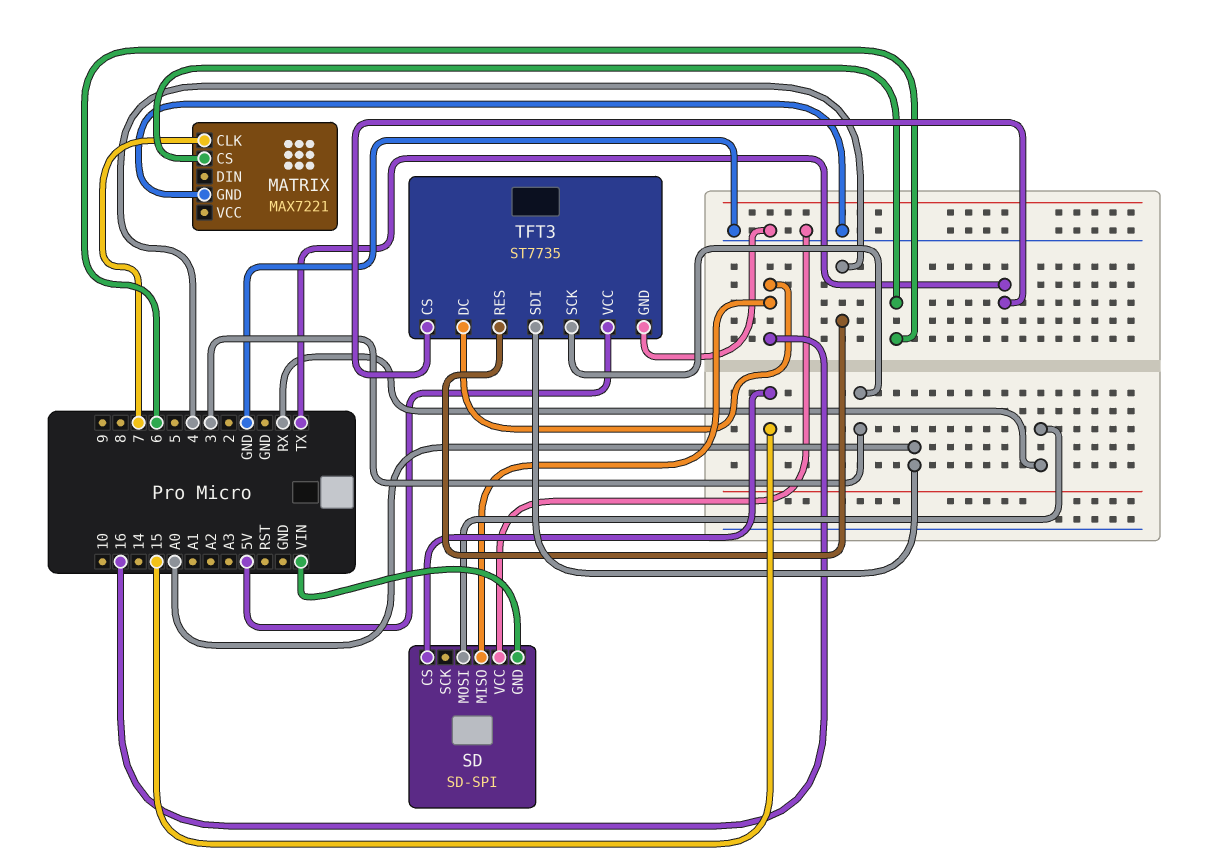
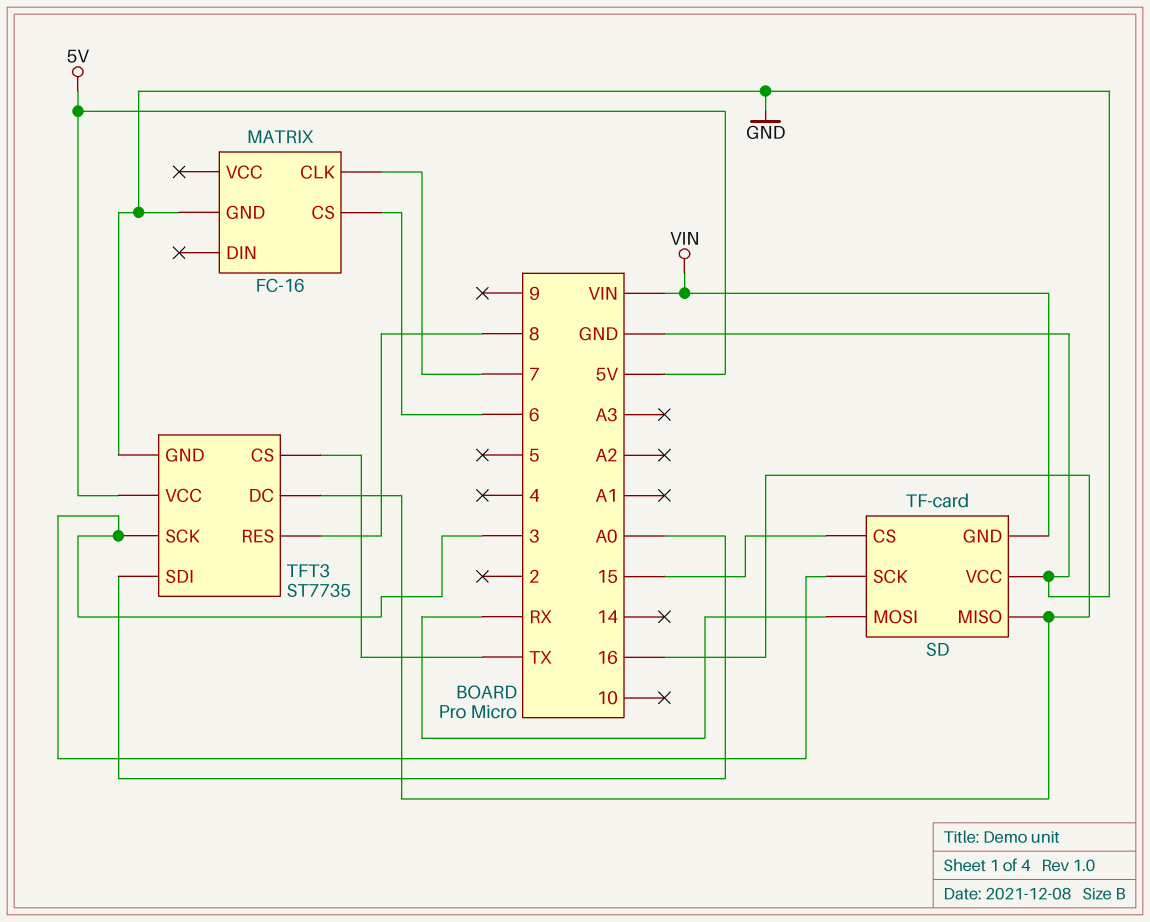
MATRIX: MAX7221 -> FC-16
SD: SD-SPI -> TF-card
SD pin SCK: none -> 3
TFT3 pin RES: 4 -> 8

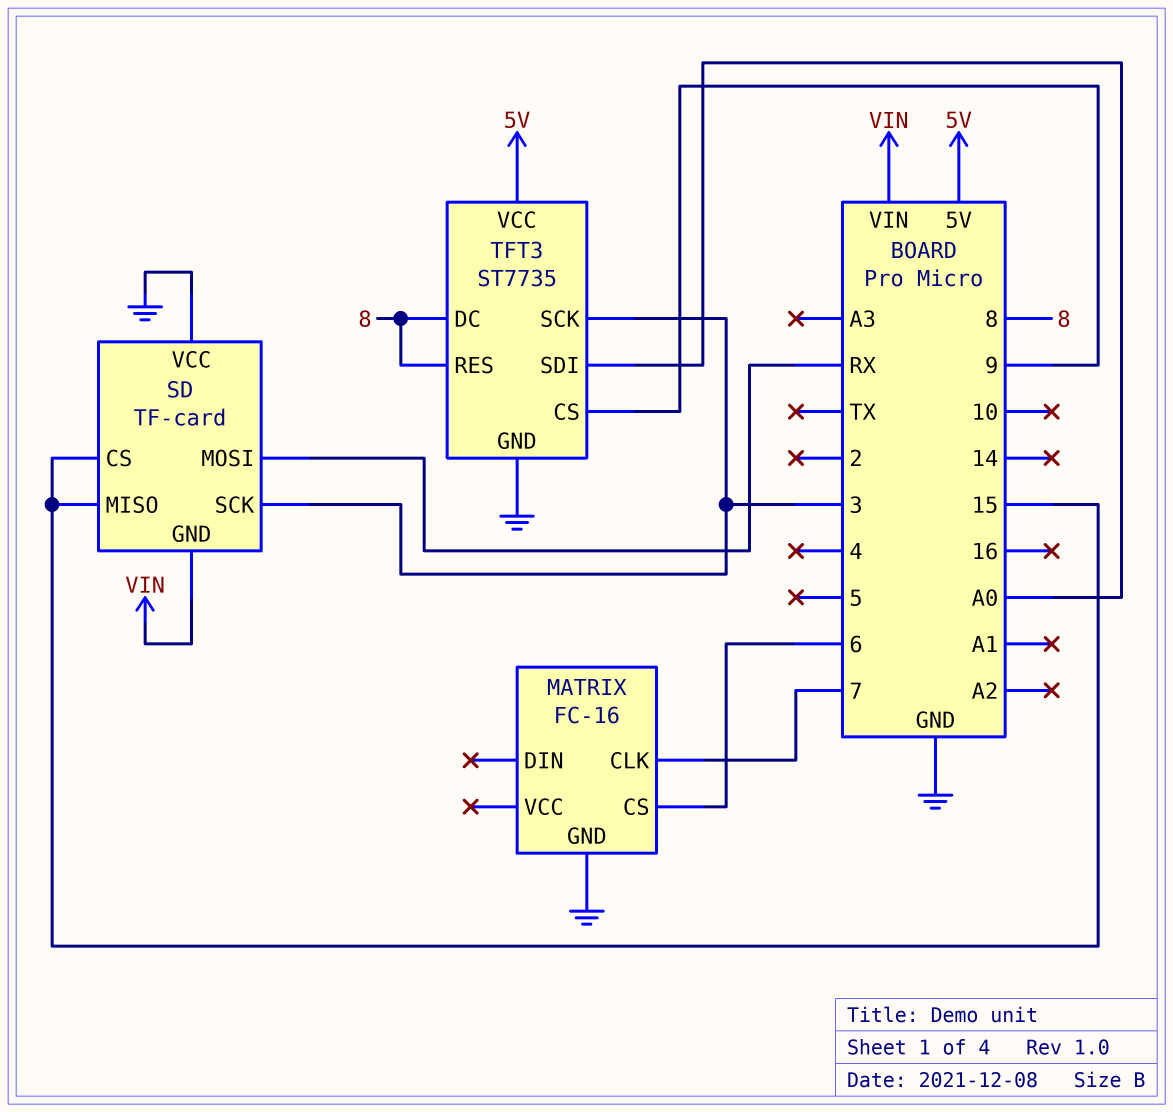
SD pin MISO: 16 -> 15
TFT3 pin CS: TX -> 9
TFT3 pin DC: 16 -> 8

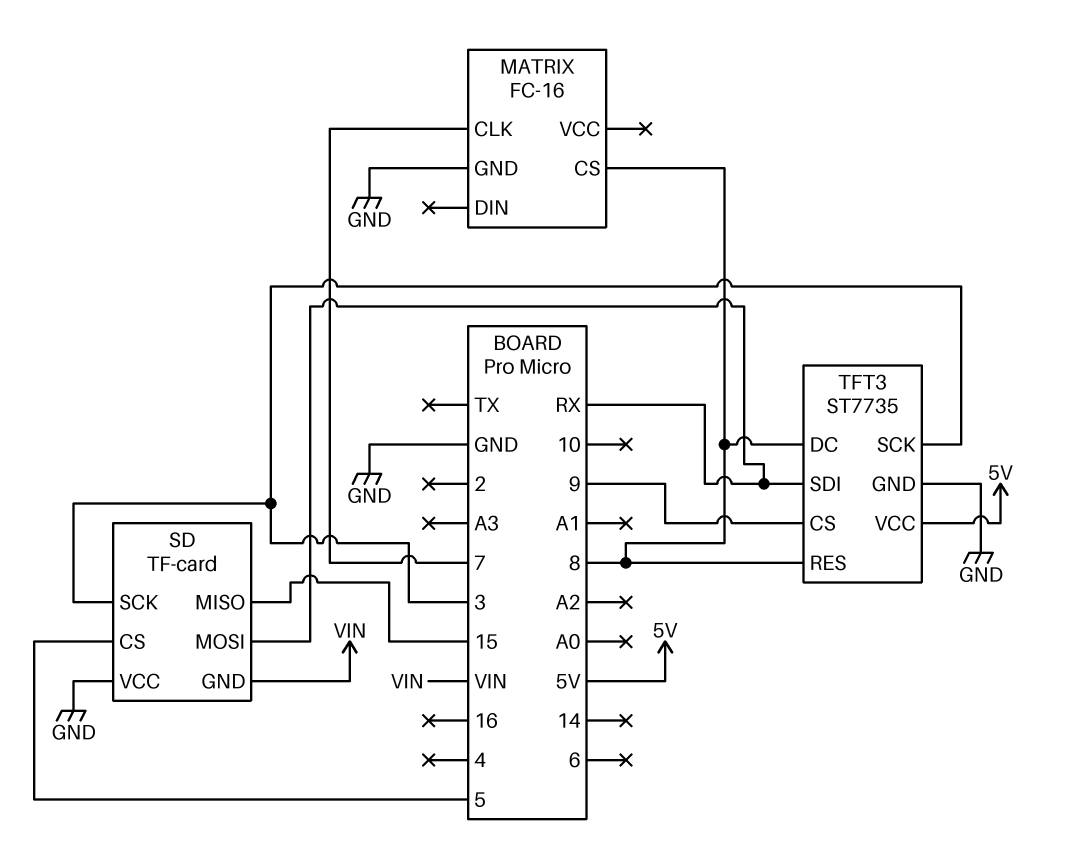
MATRIX pin CS: 6 -> 8
SD pin CS: 15 -> 5
TFT3 pin SDI: A0 -> RX

